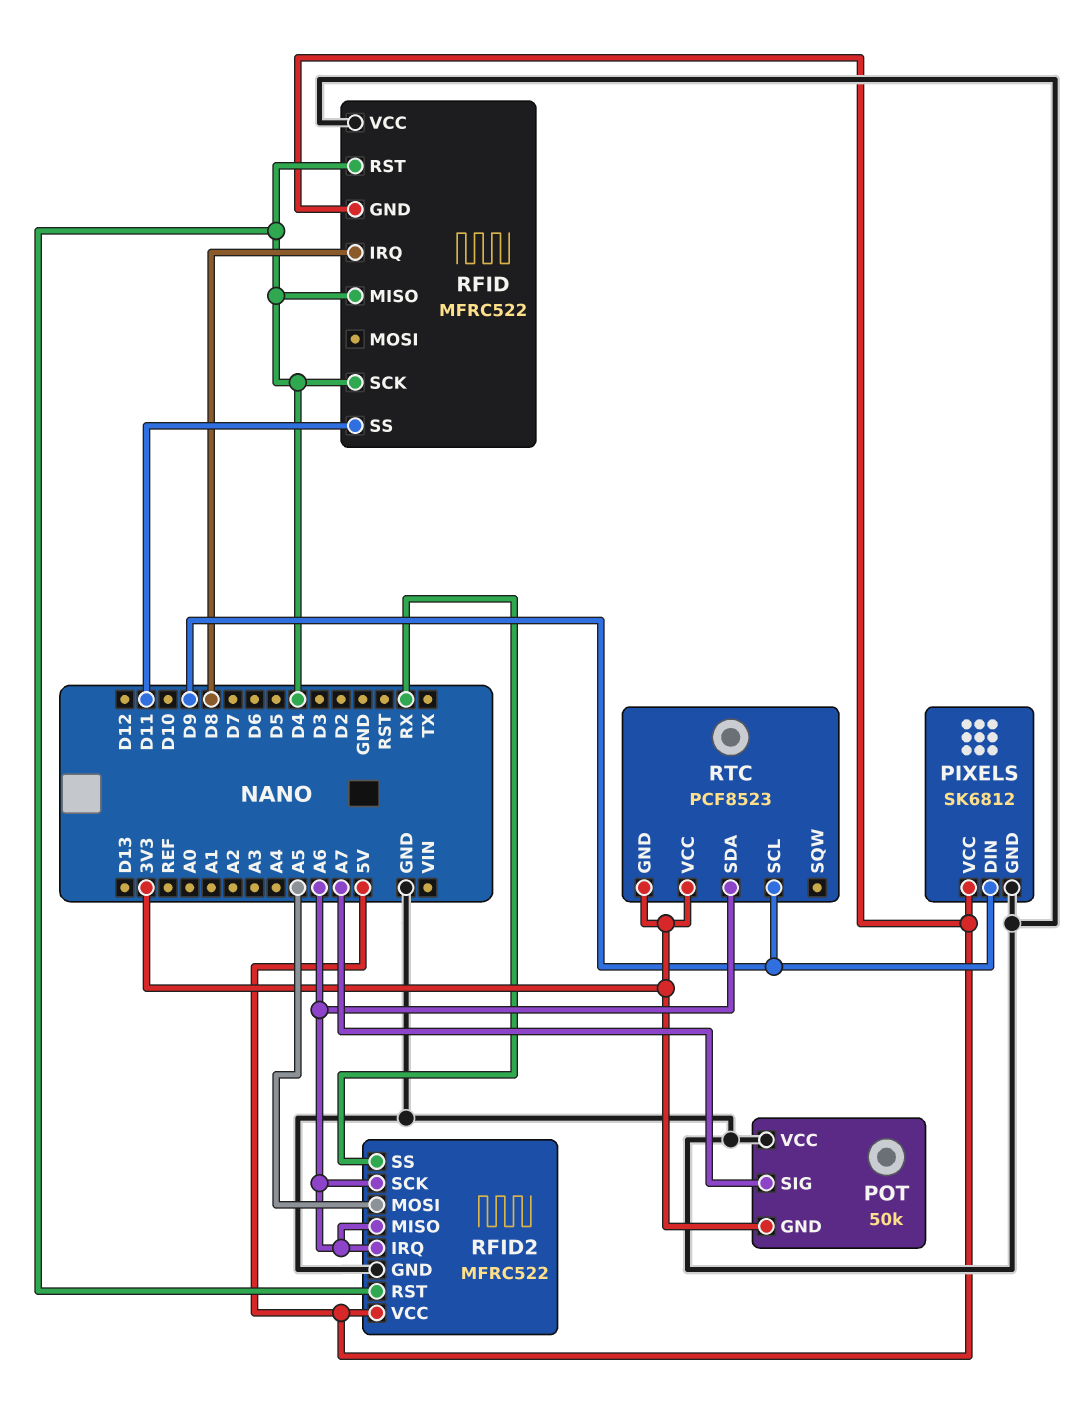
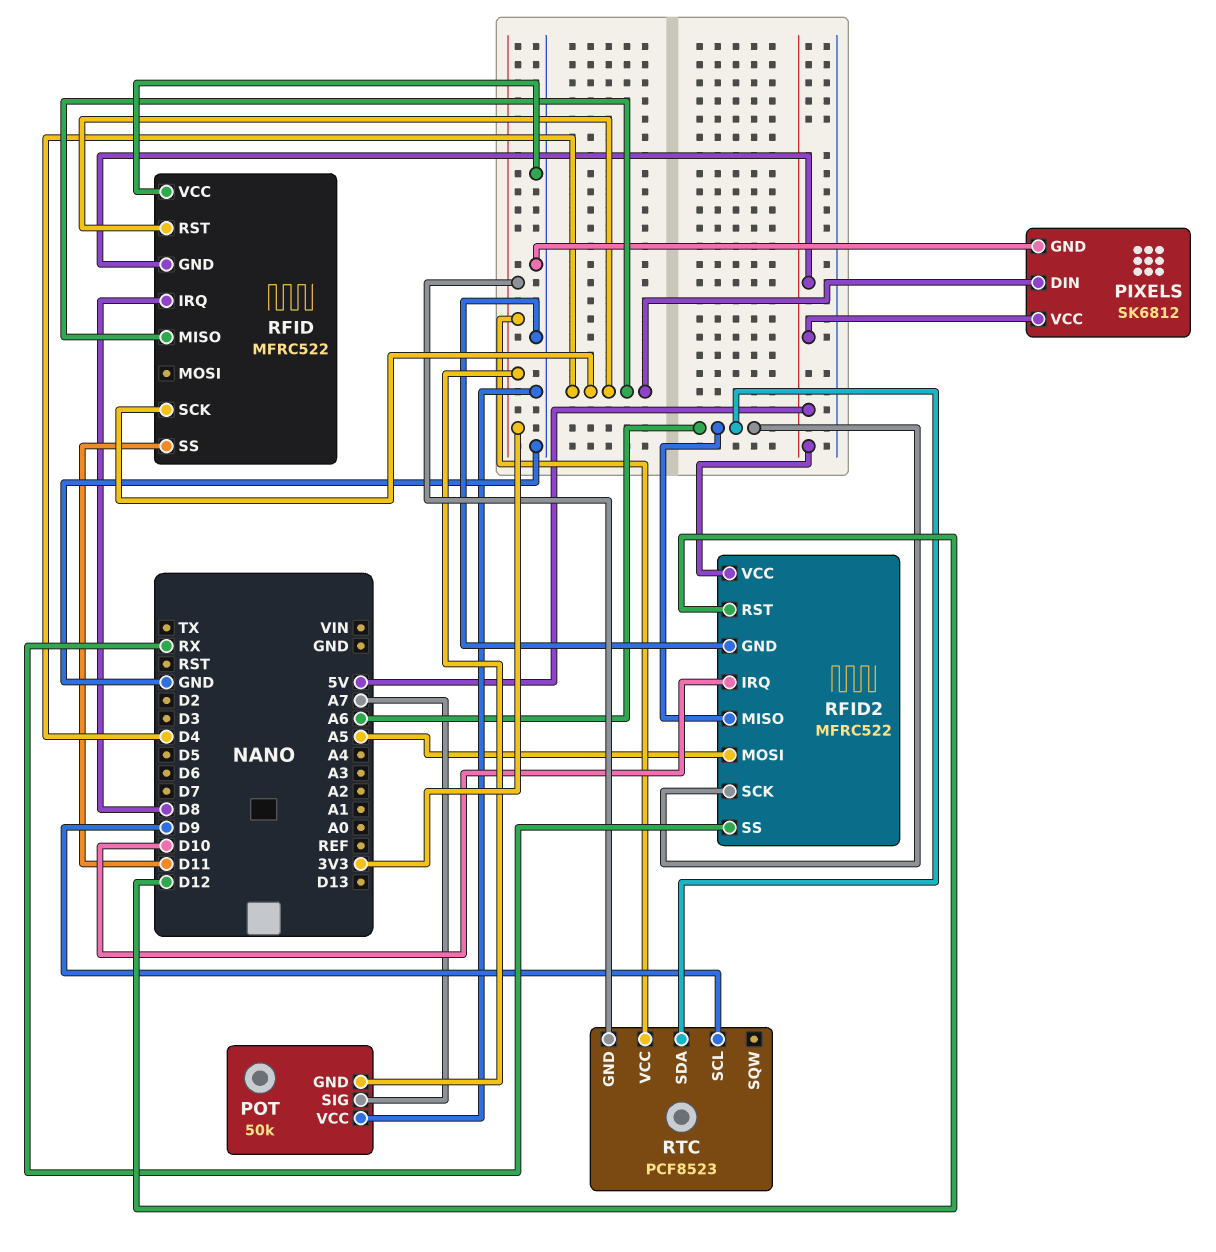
PIXELS pin DIN: D9 -> D4
RFID2 pin IRQ: A6 -> D10
RFID2 pin RST: D4 -> D12

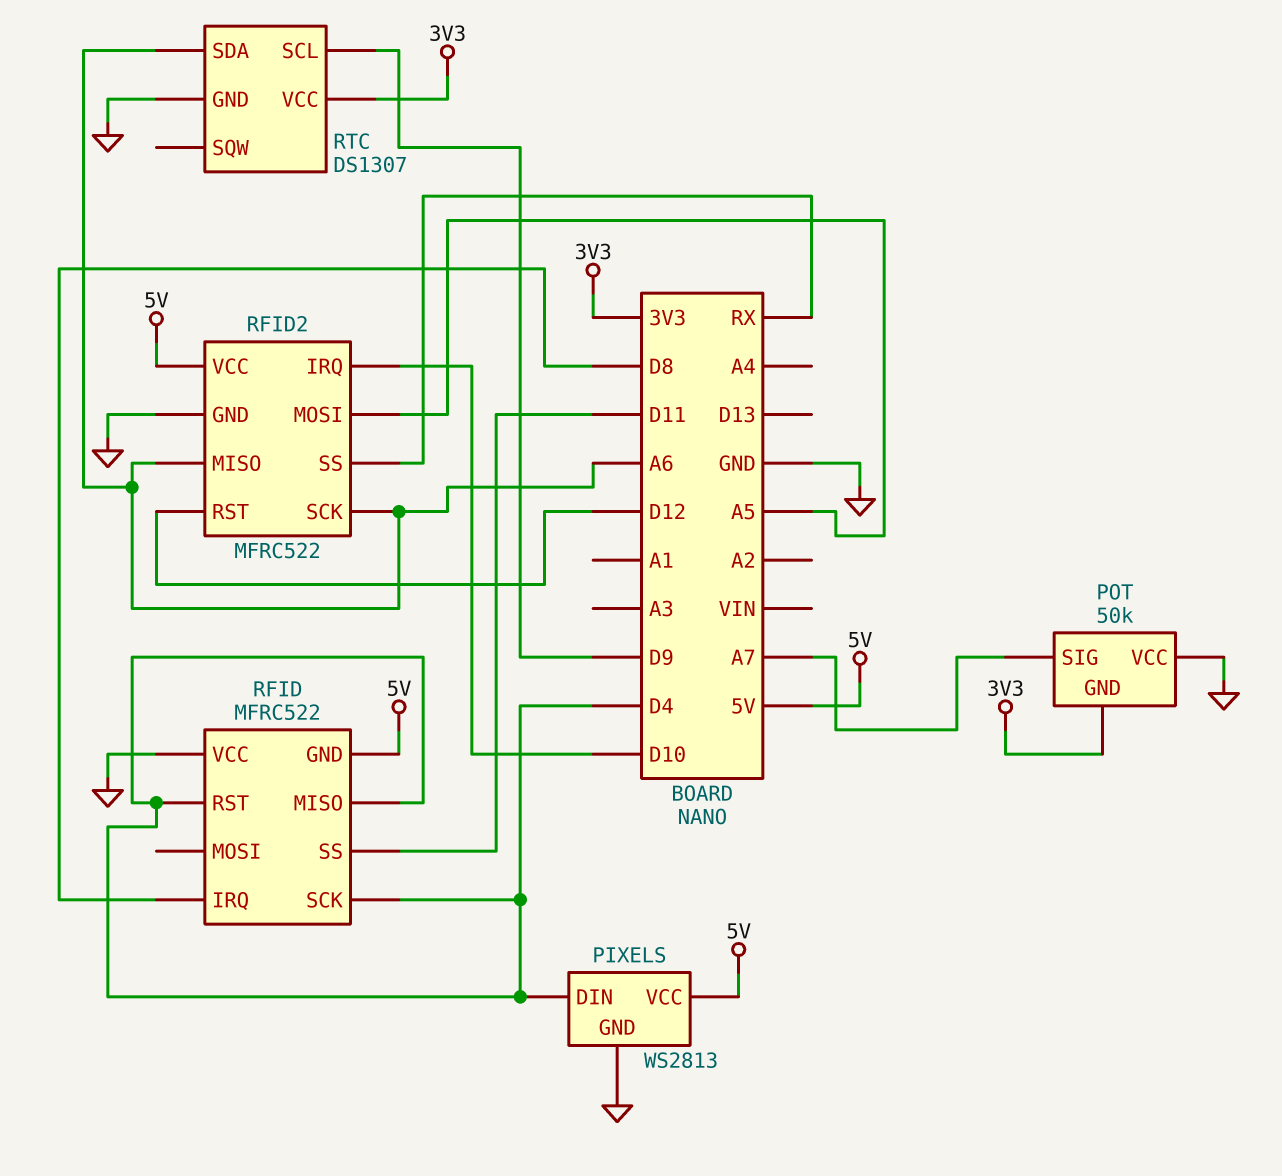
PIXELS: SK6812 -> WS2813
RTC: PCF8523 -> DS1307
RTC pin GND: 3V3 -> GND

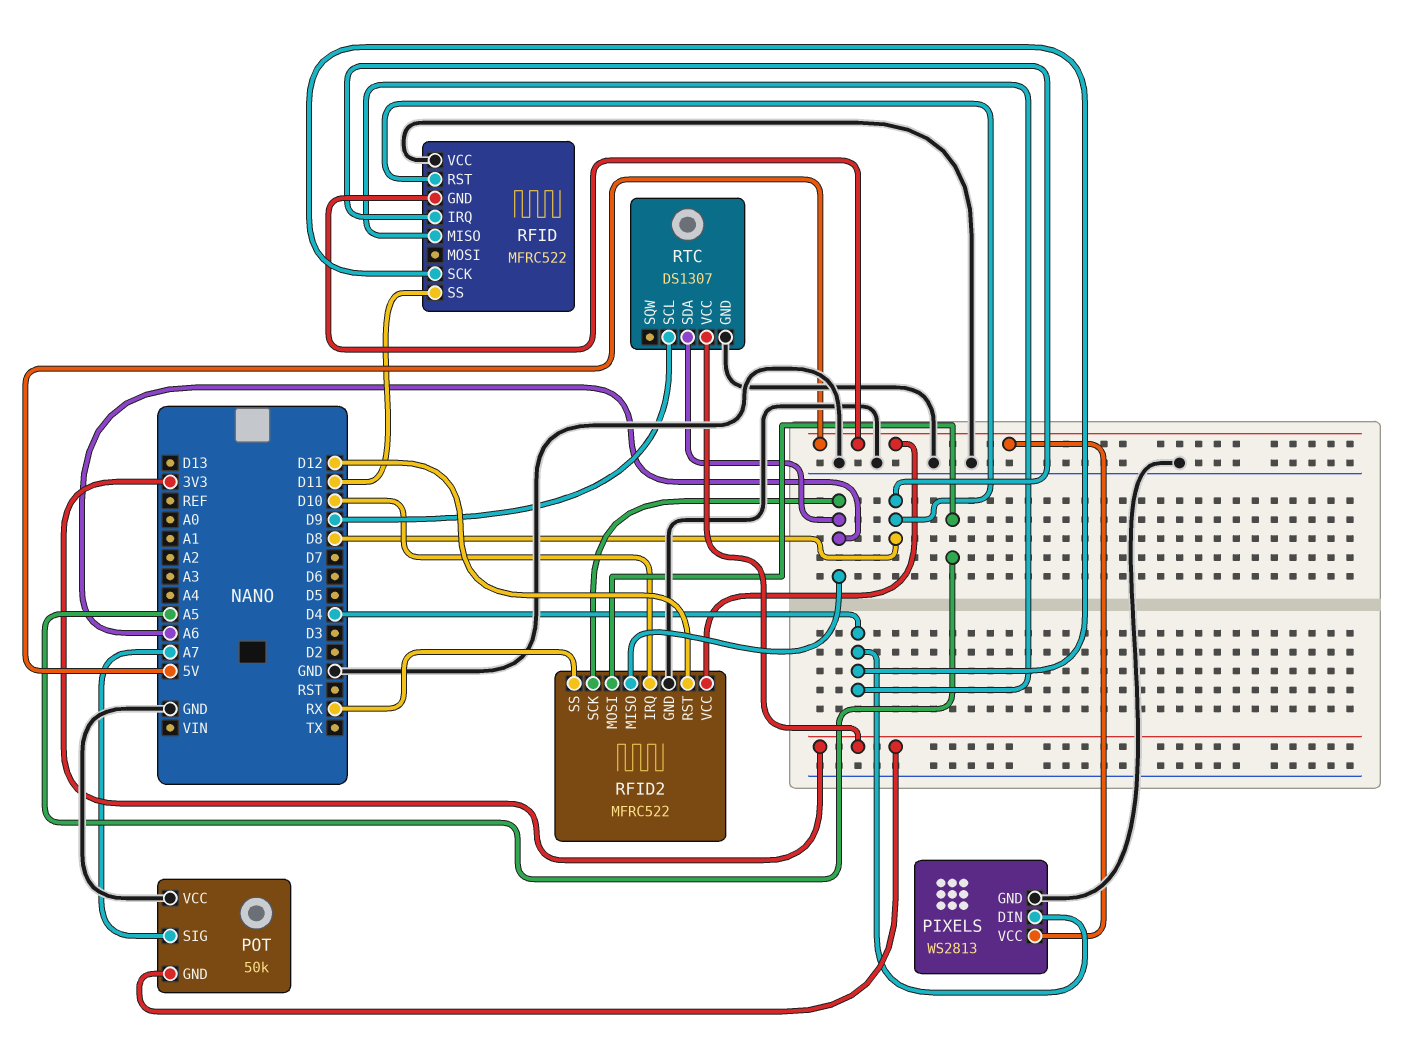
RFID pin RST: D4 -> D8

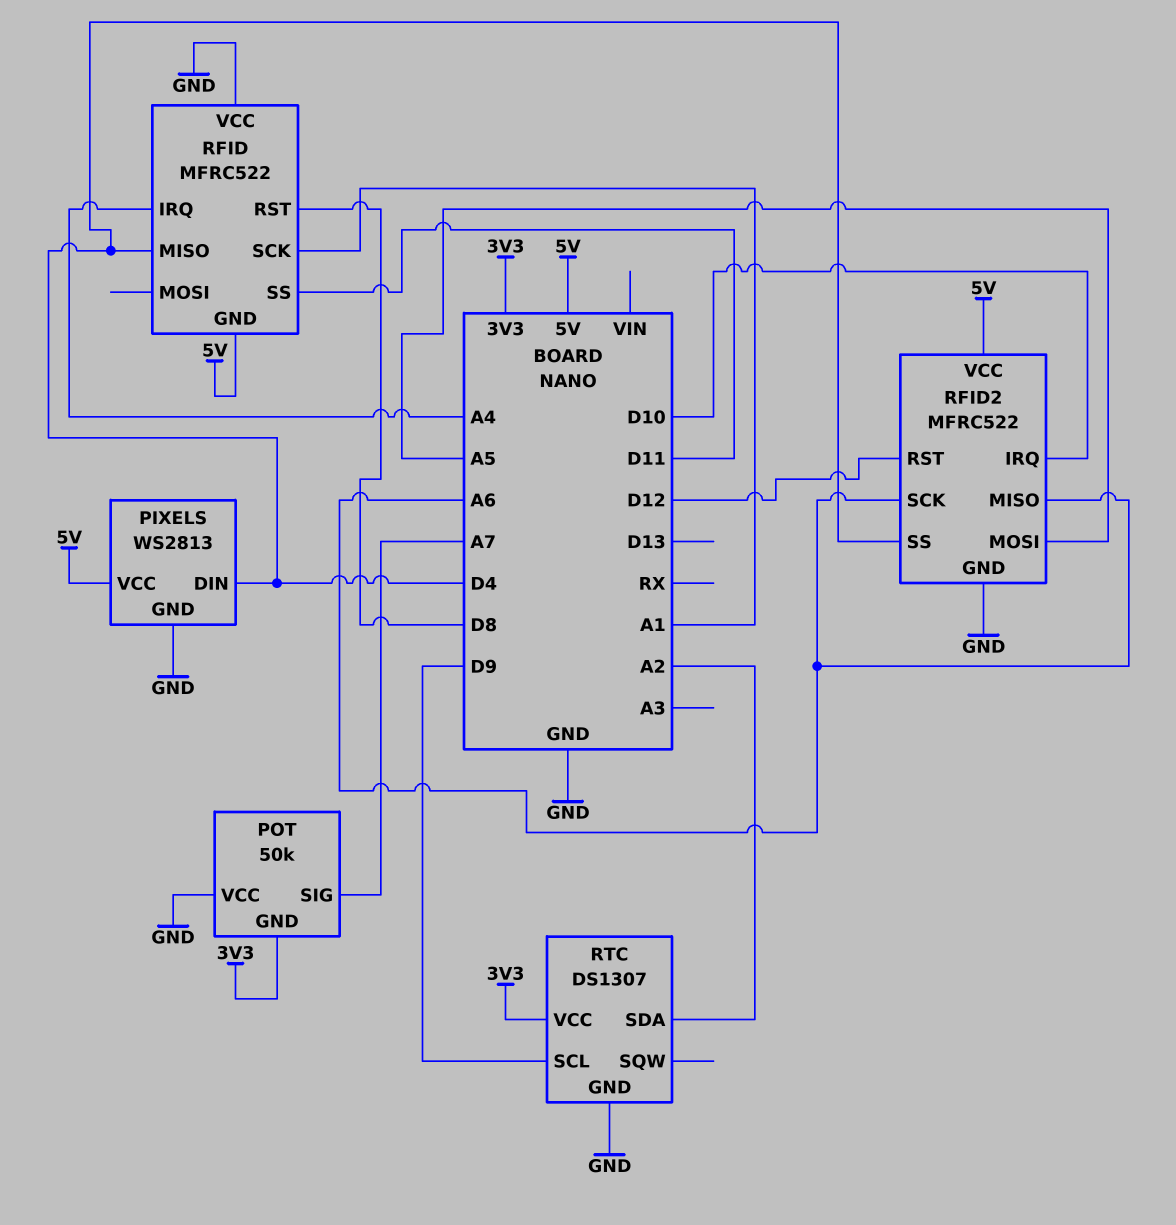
RFID pin IRQ: D8 -> A4
RFID pin SCK: D4 -> A1
RFID2 pin SS: RX -> D4
RTC pin SDA: A6 -> A2

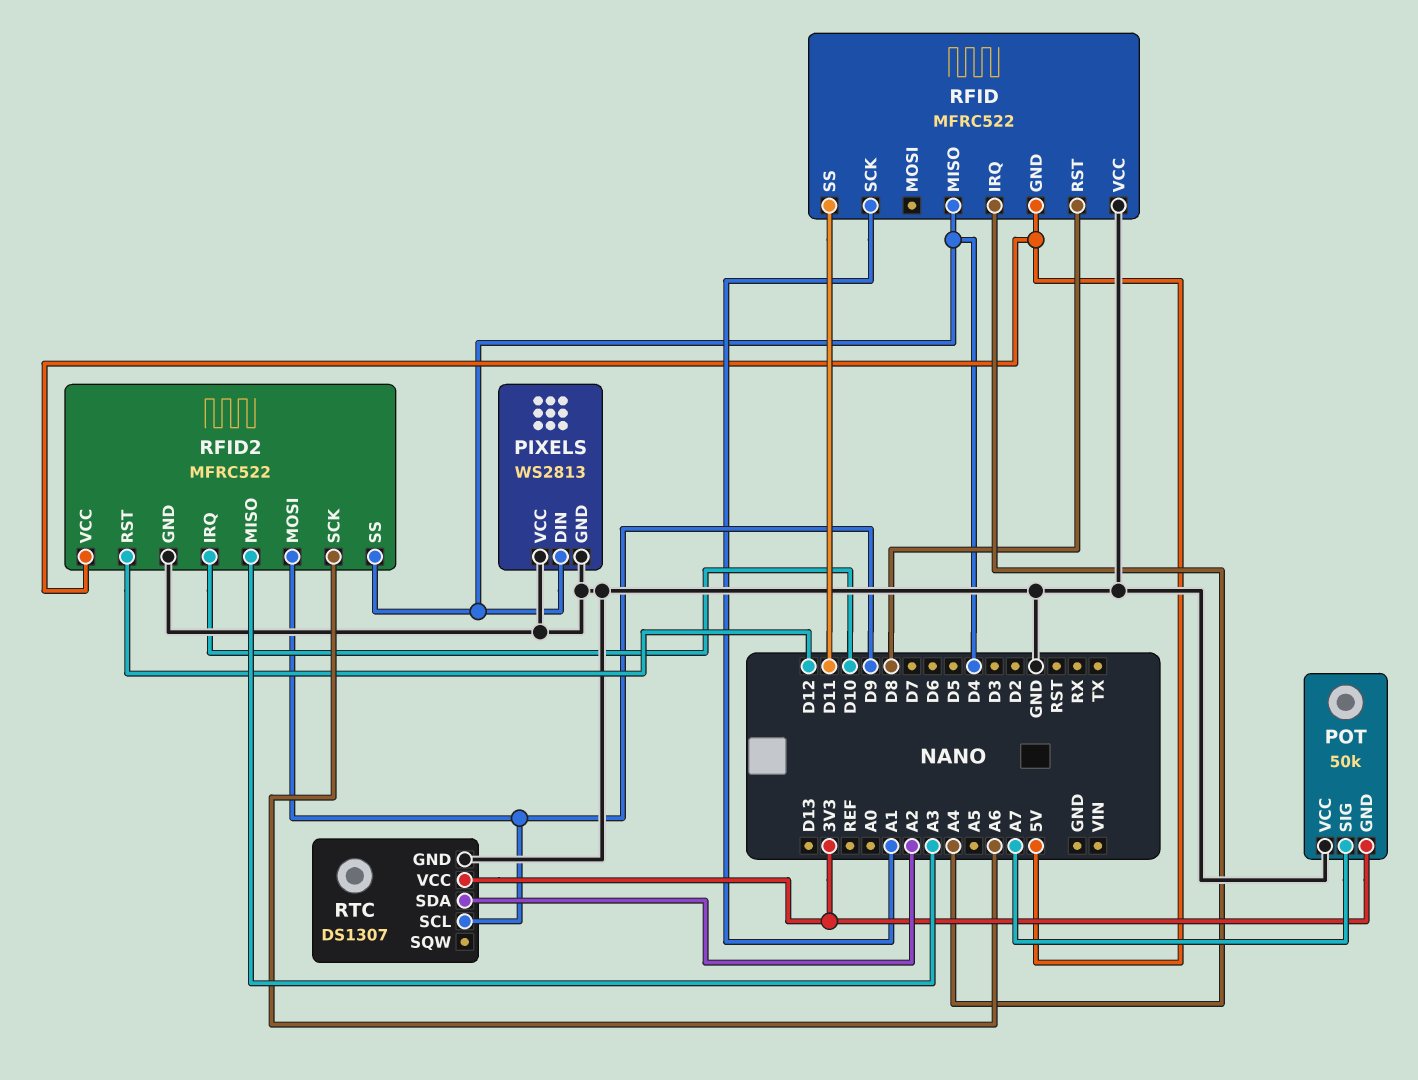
PIXELS pin VCC: 5V -> GND
RFID2 pin MISO: A6 -> A3
RFID2 pin MOSI: A5 -> D9

